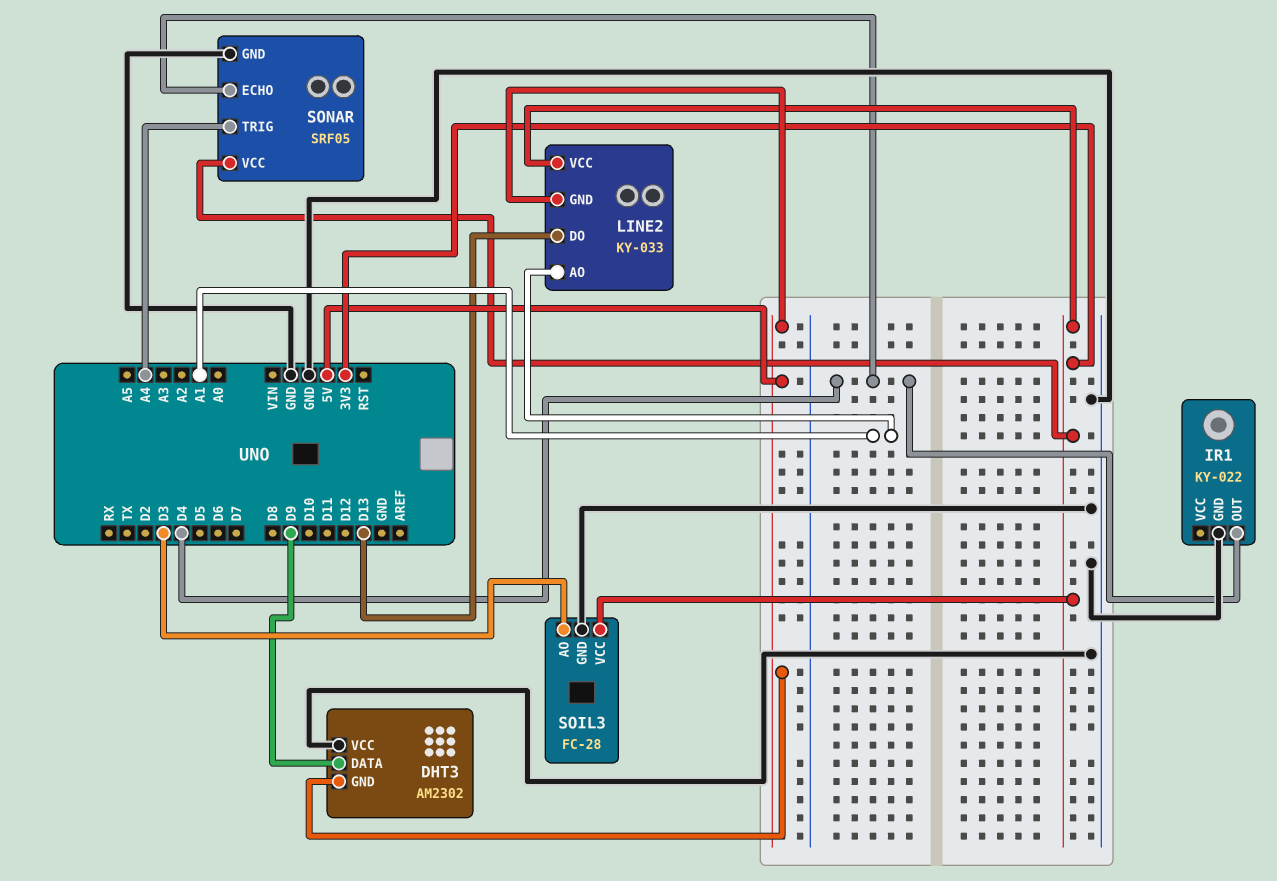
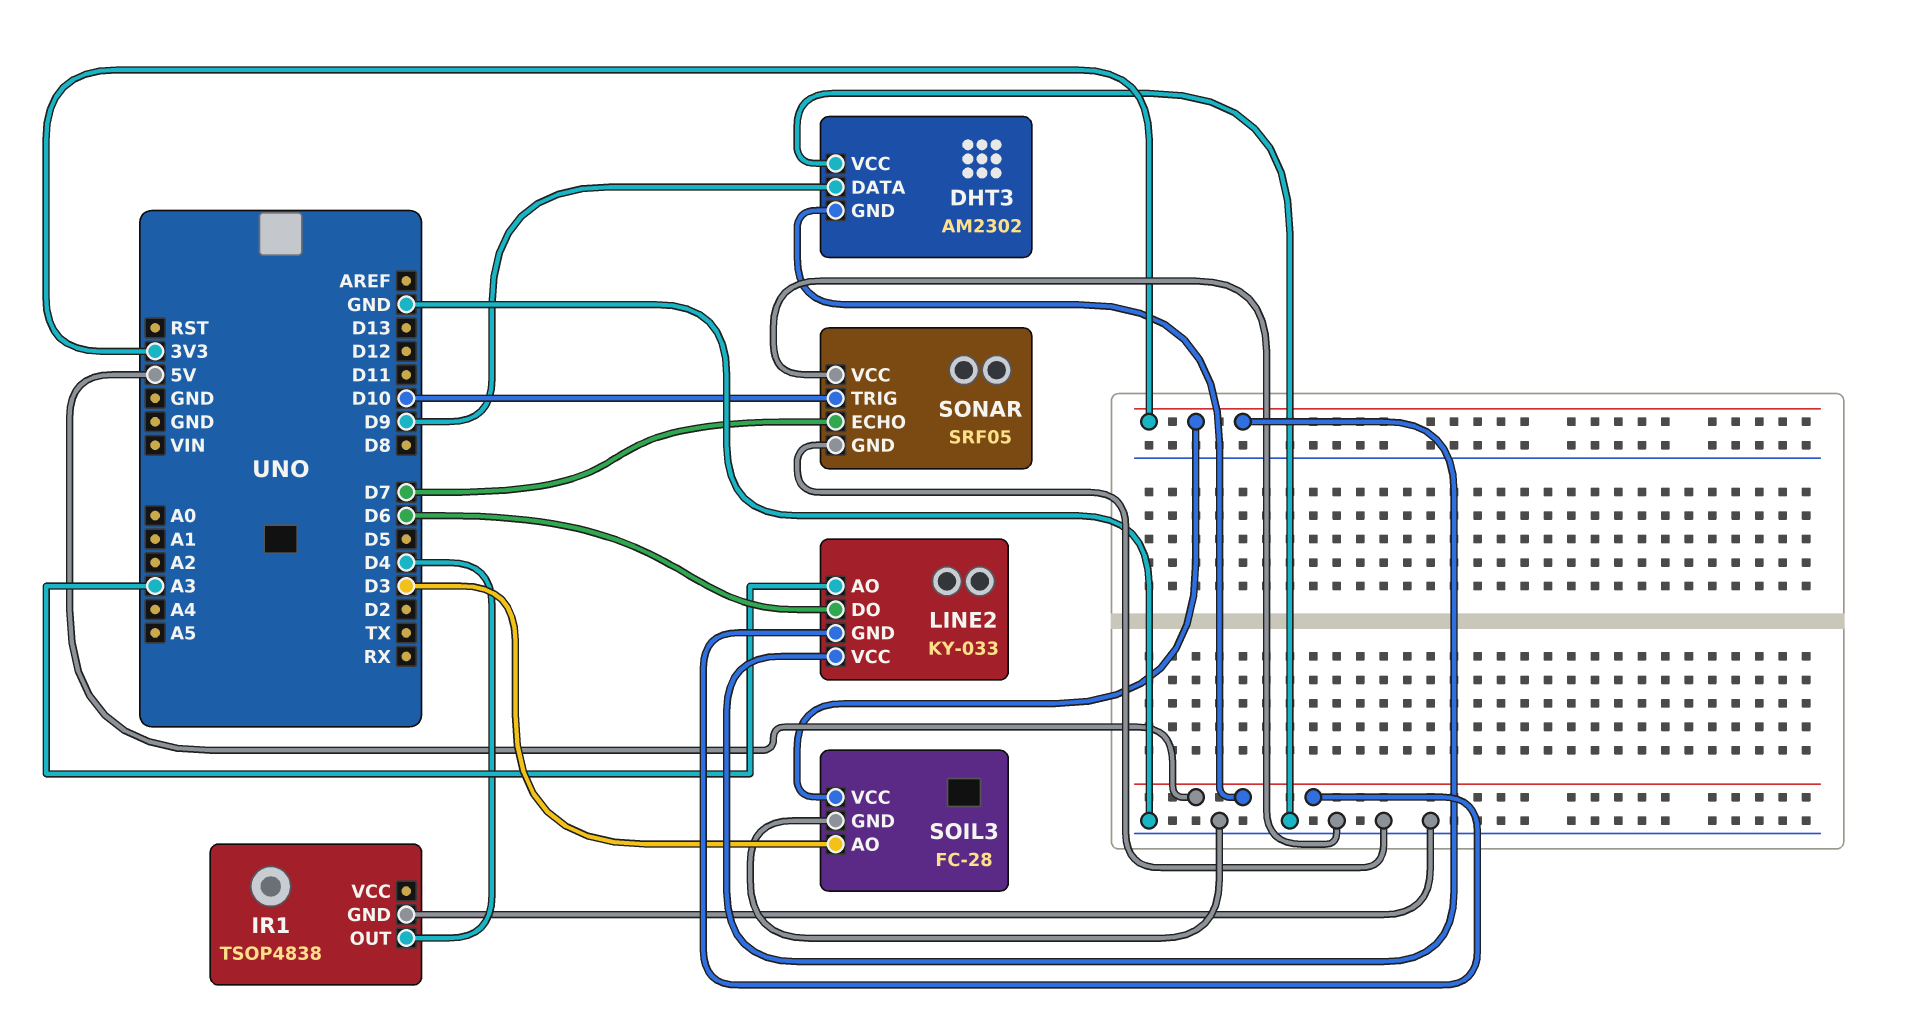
IR1: KY-022 -> TSOP4838
LINE2 pin AO: A1 -> A3
LINE2 pin DO: D13 -> D6
SONAR pin ECHO: D4 -> D7
SONAR pin TRIG: A4 -> D10
SONAR pin VCC: 3V3 -> GND

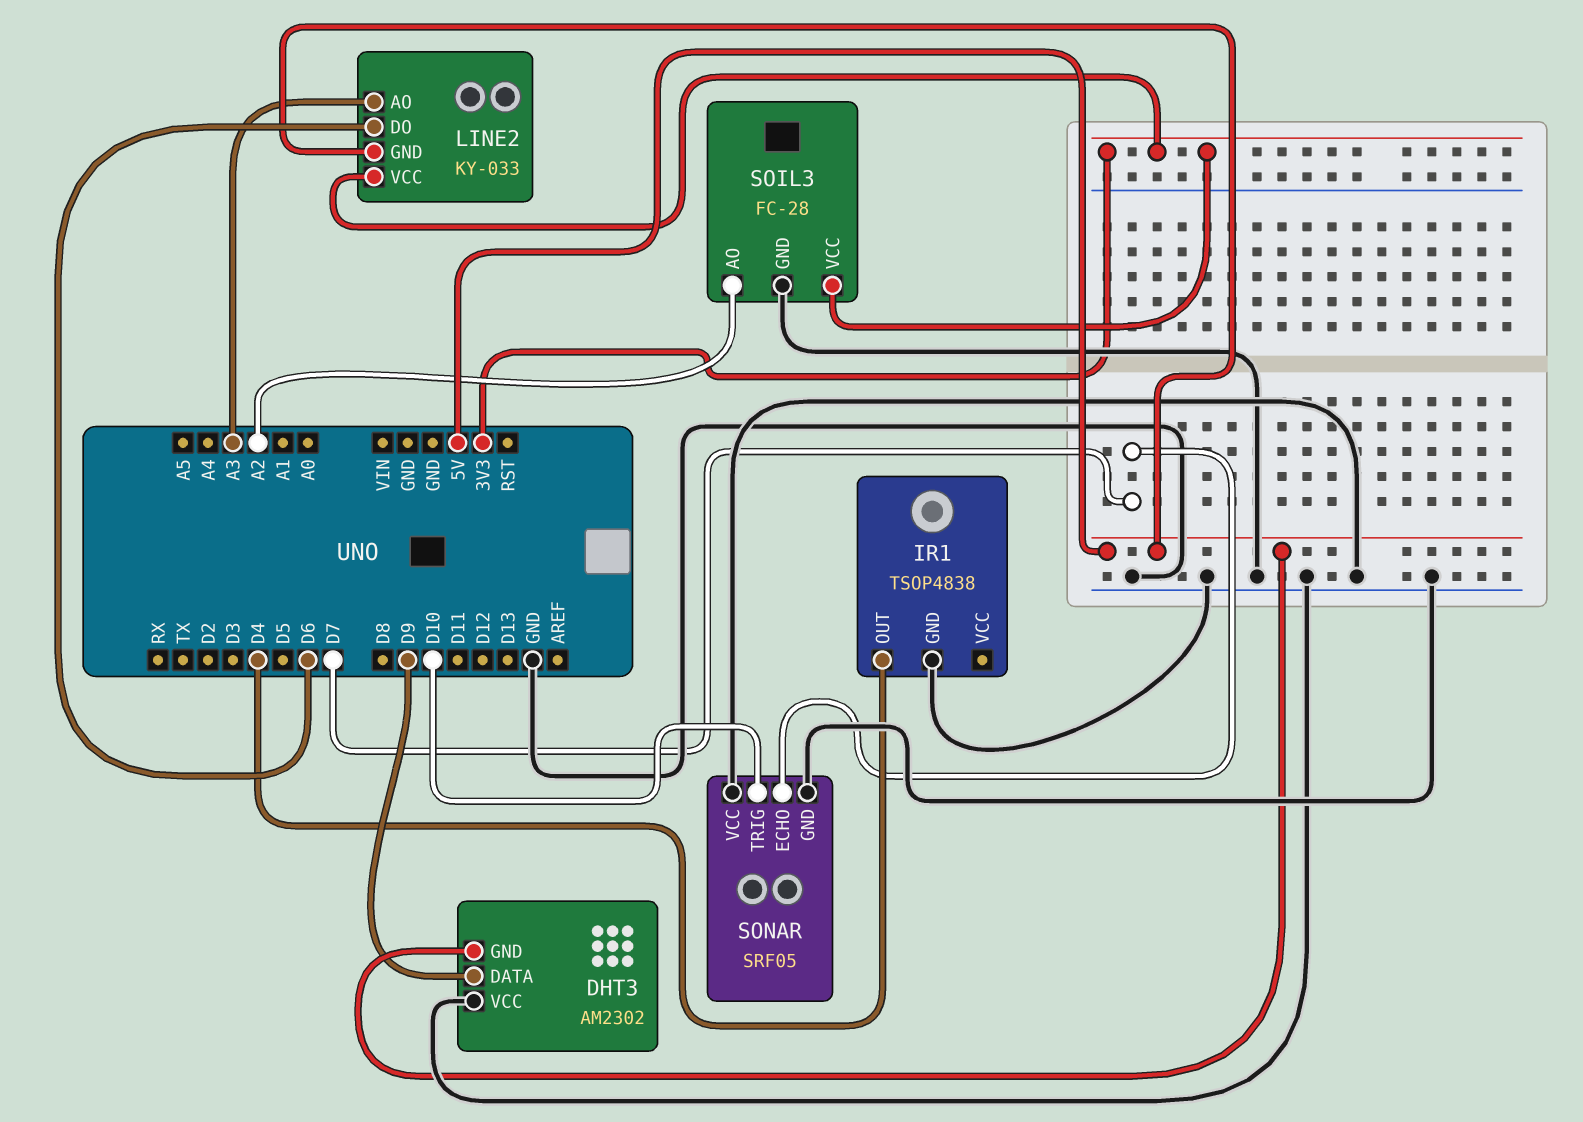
SOIL3 pin AO: D3 -> A2

